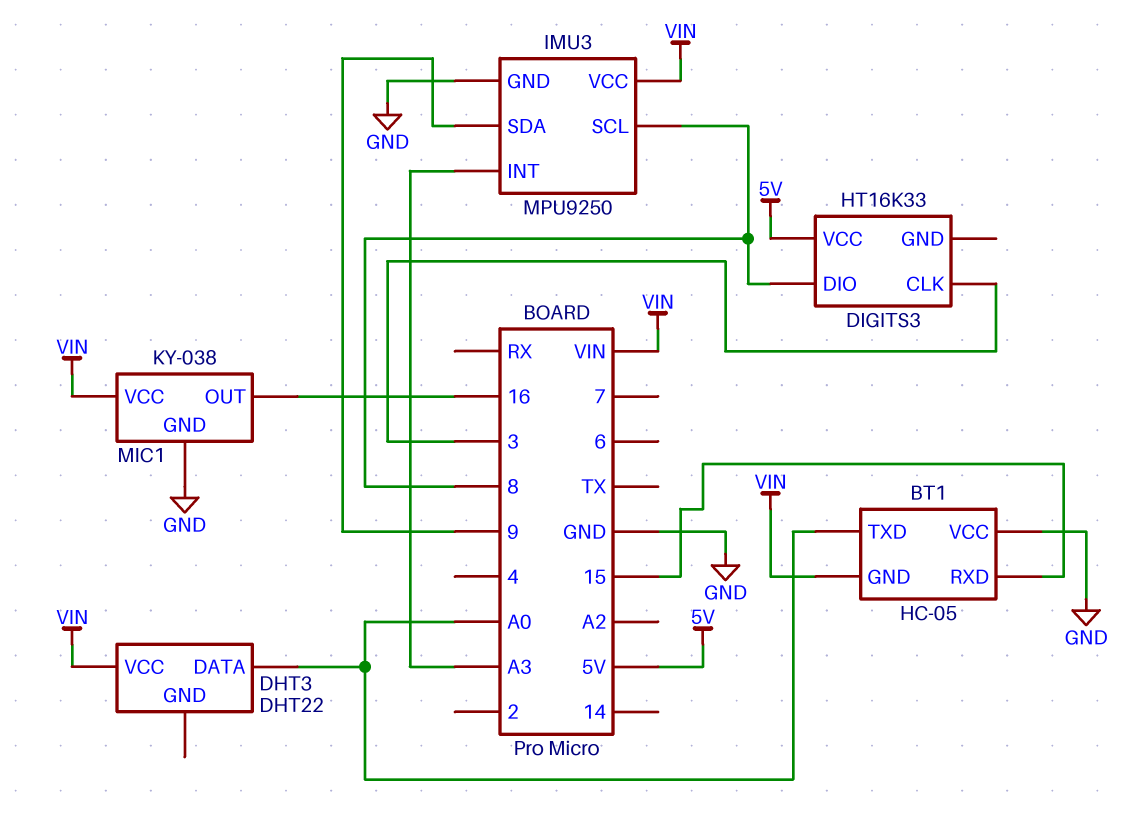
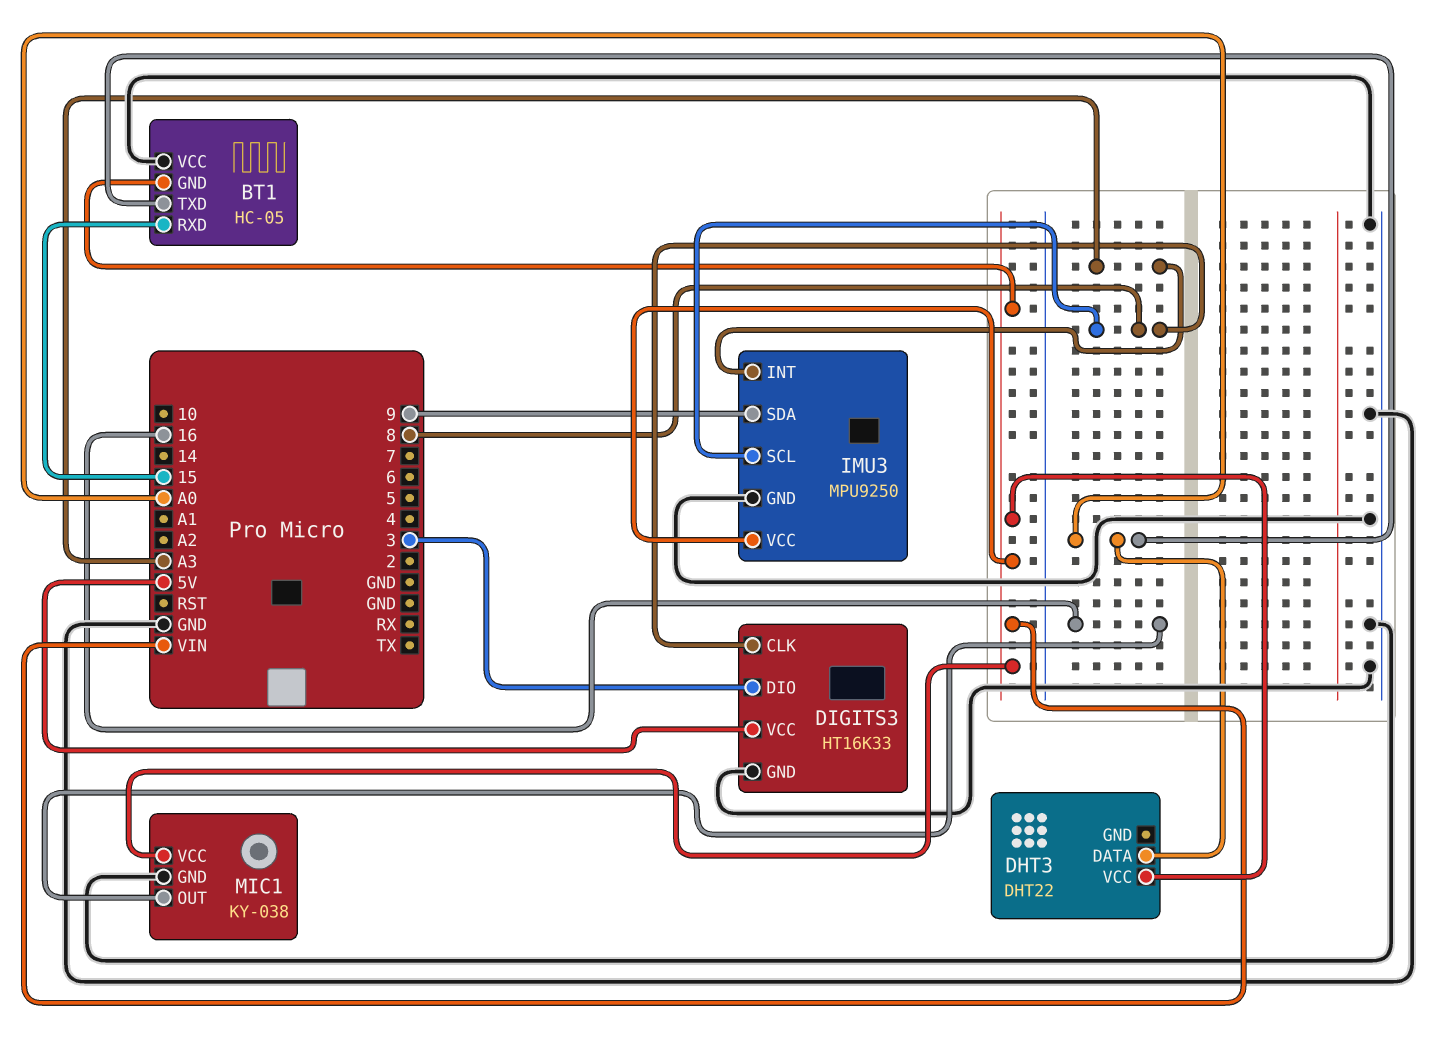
DIGITS3 pin CLK: 3 -> 8
DIGITS3 pin DIO: 8 -> 3
DIGITS3 pin GND: none -> GND

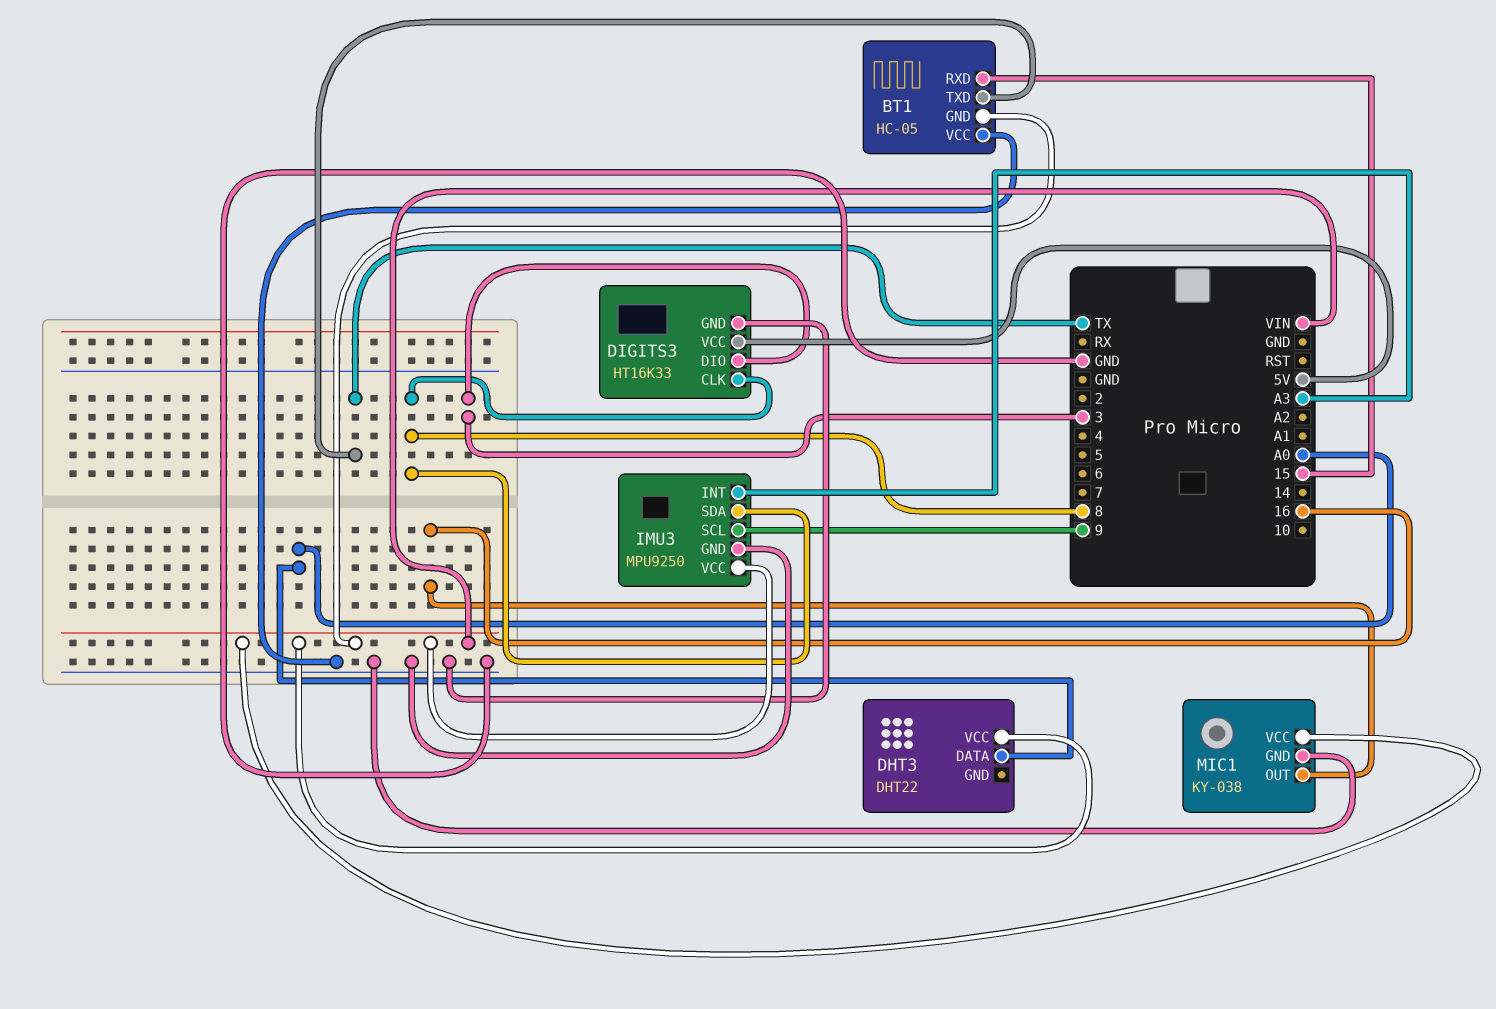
BT1 pin TXD: A0 -> TX
IMU3 pin SCL: 8 -> 9
IMU3 pin SDA: 9 -> 8

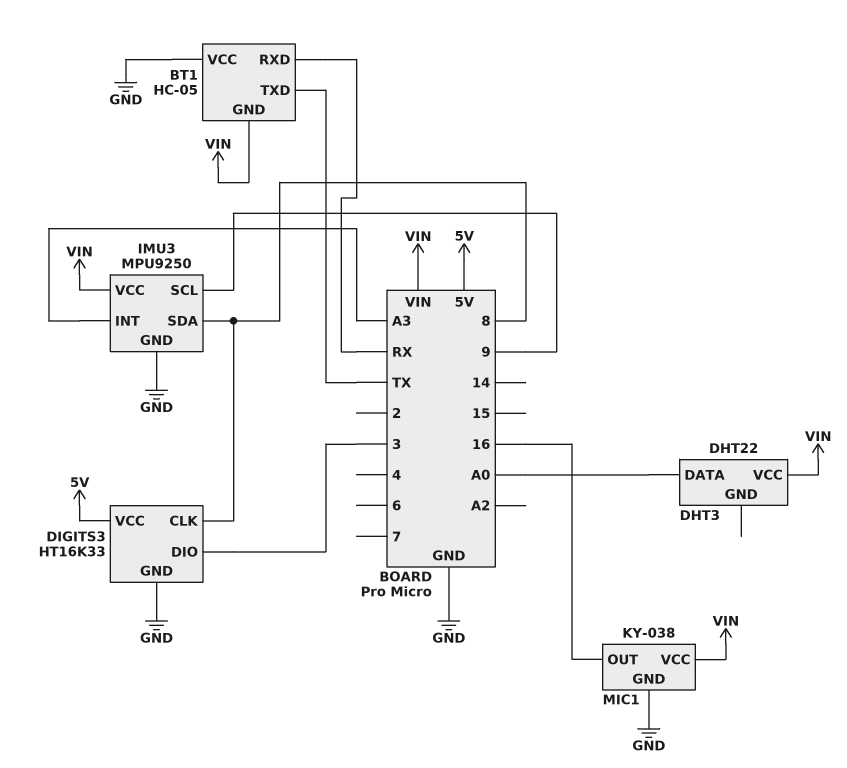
BT1 pin RXD: 15 -> RX

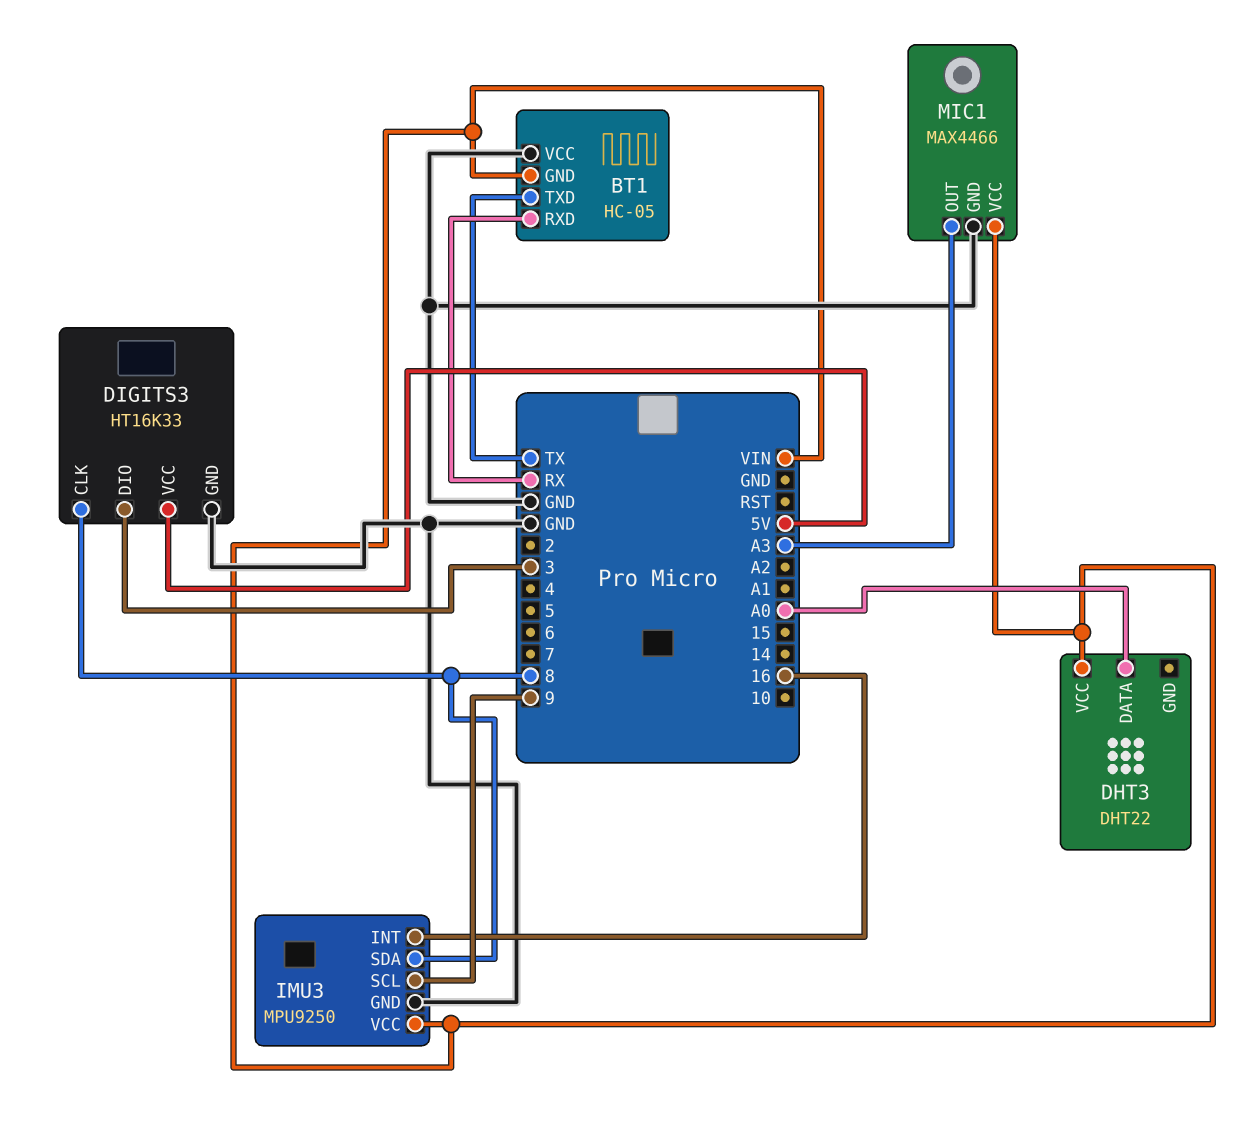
IMU3 pin INT: A3 -> 16
MIC1: KY-038 -> MAX4466
MIC1 pin OUT: 16 -> A3

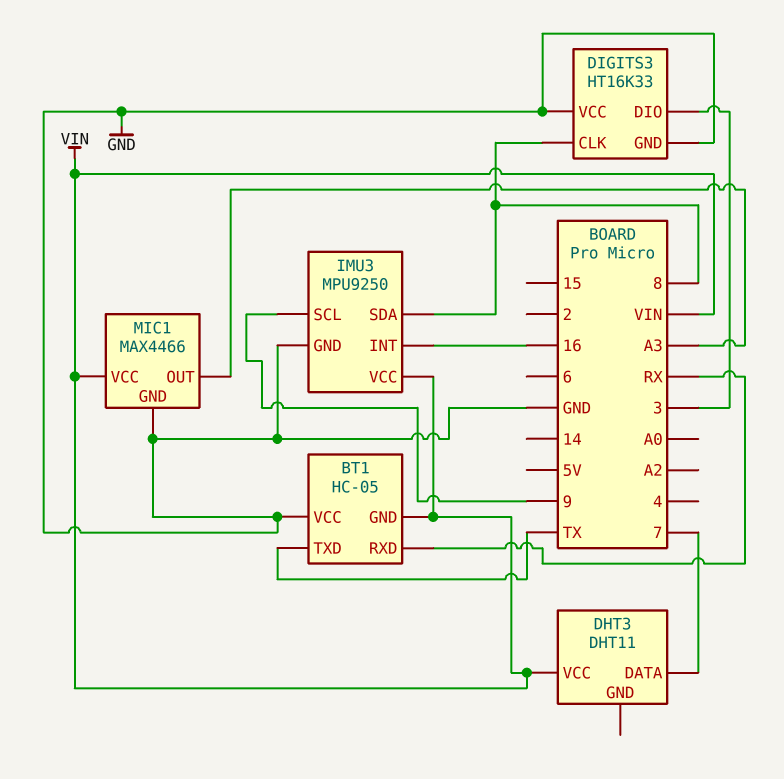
DHT3: DHT22 -> DHT11
DHT3 pin DATA: A0 -> 7
DIGITS3 pin VCC: 5V -> GND

